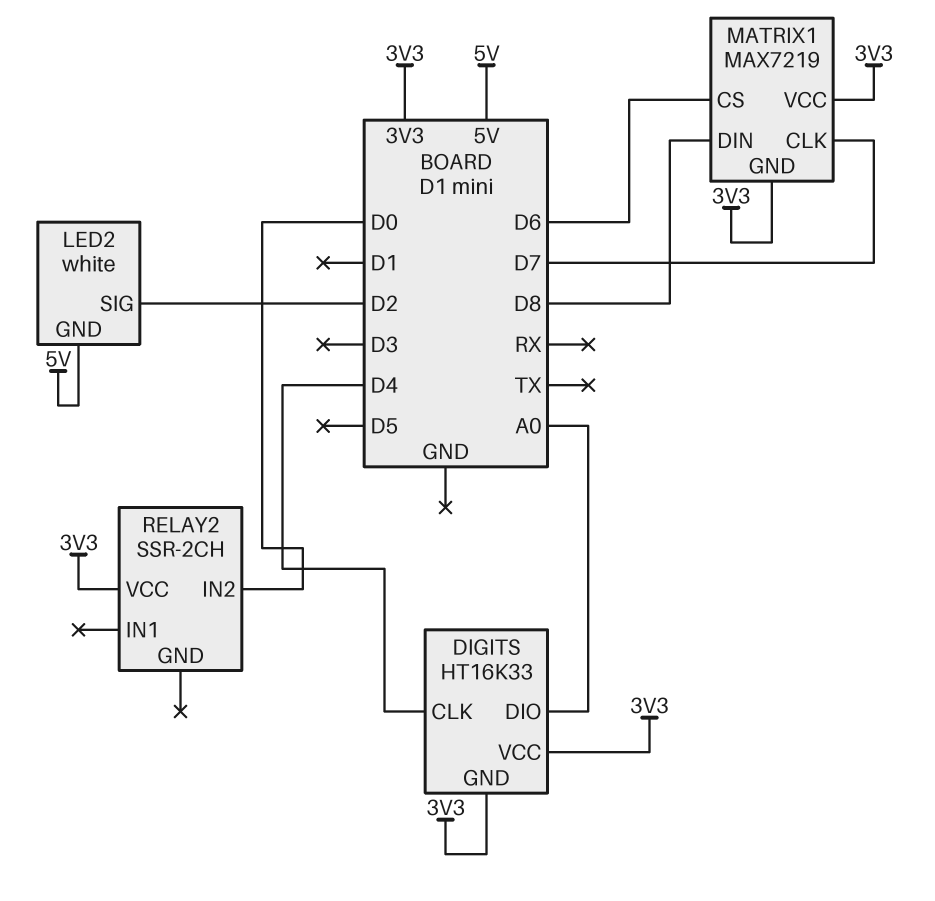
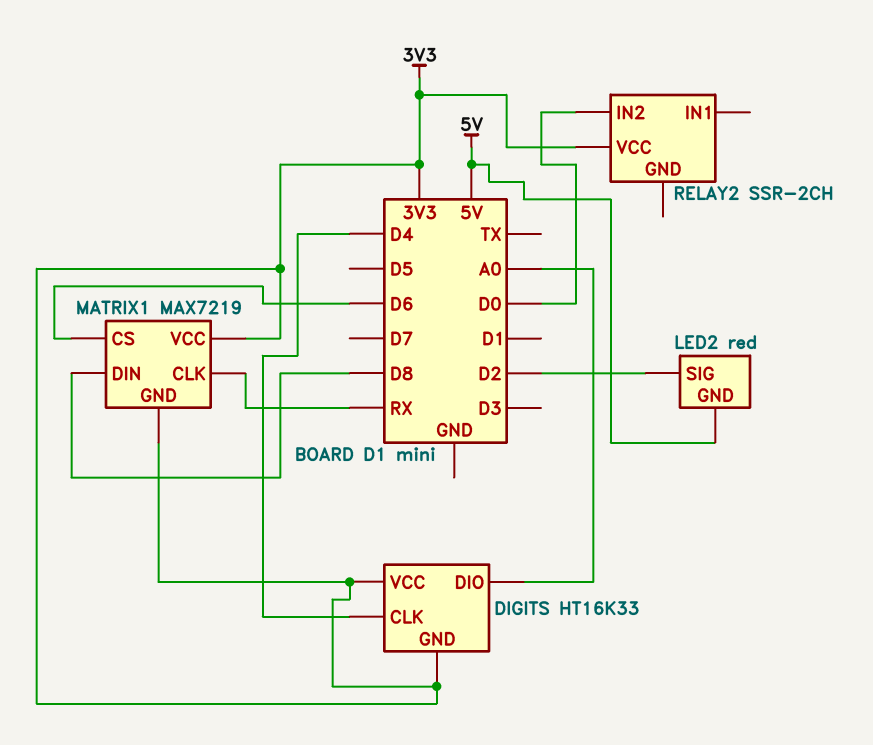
LED2: white -> red
MATRIX1 pin CLK: D7 -> RX

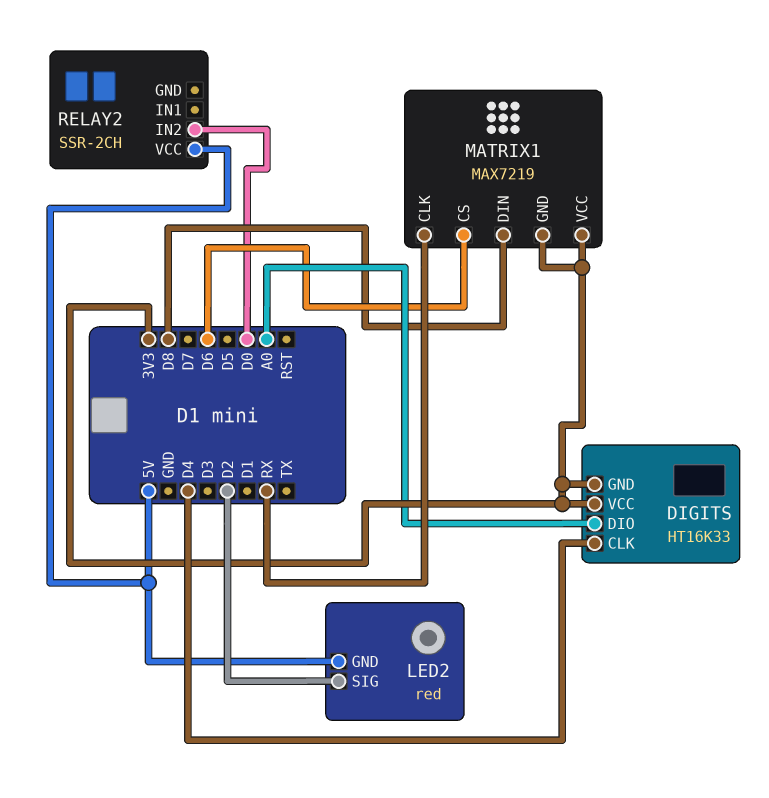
RELAY2 pin VCC: 3V3 -> 5V

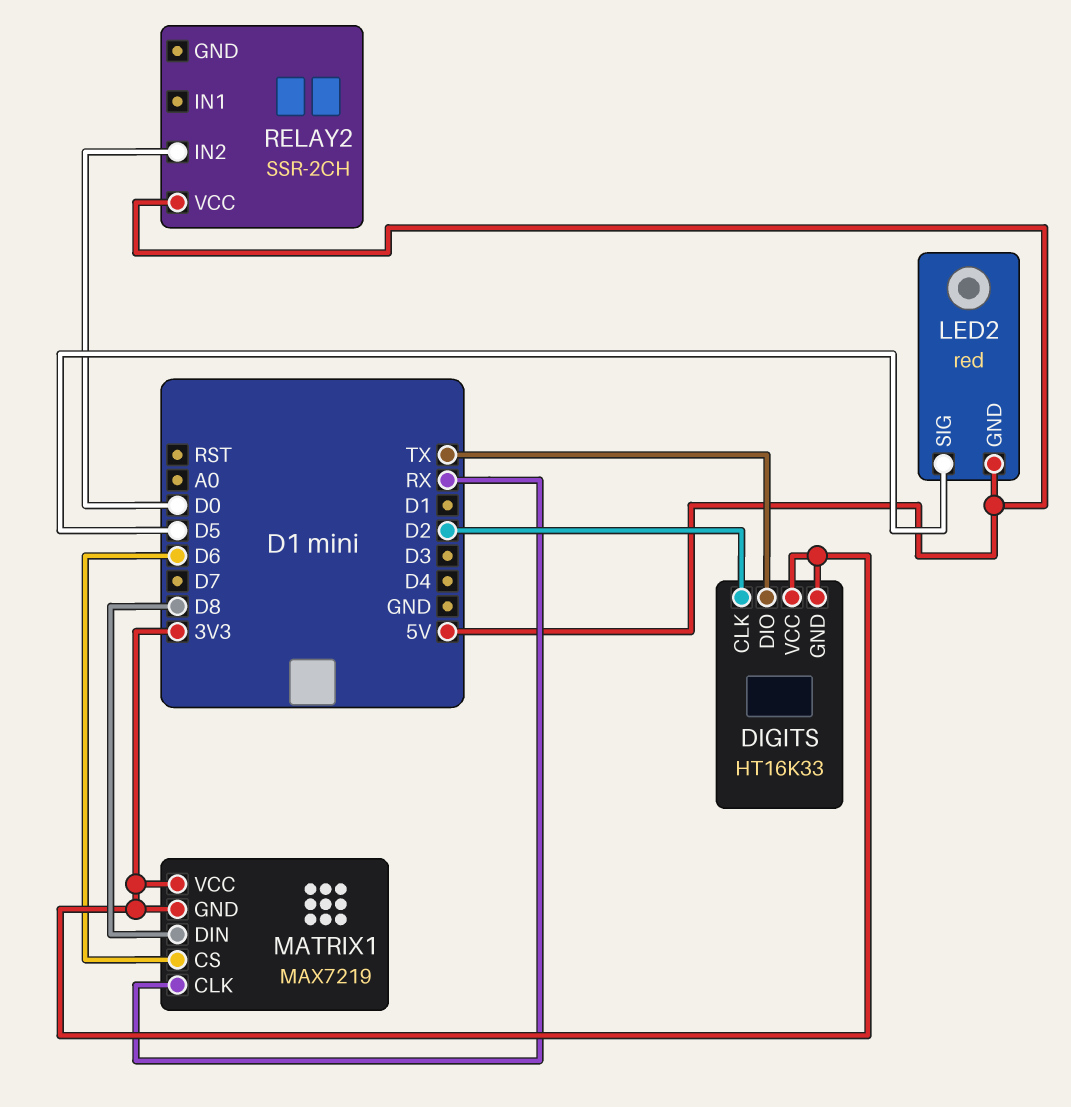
DIGITS pin CLK: D4 -> D2
DIGITS pin DIO: A0 -> TX
LED2 pin SIG: D2 -> D5

